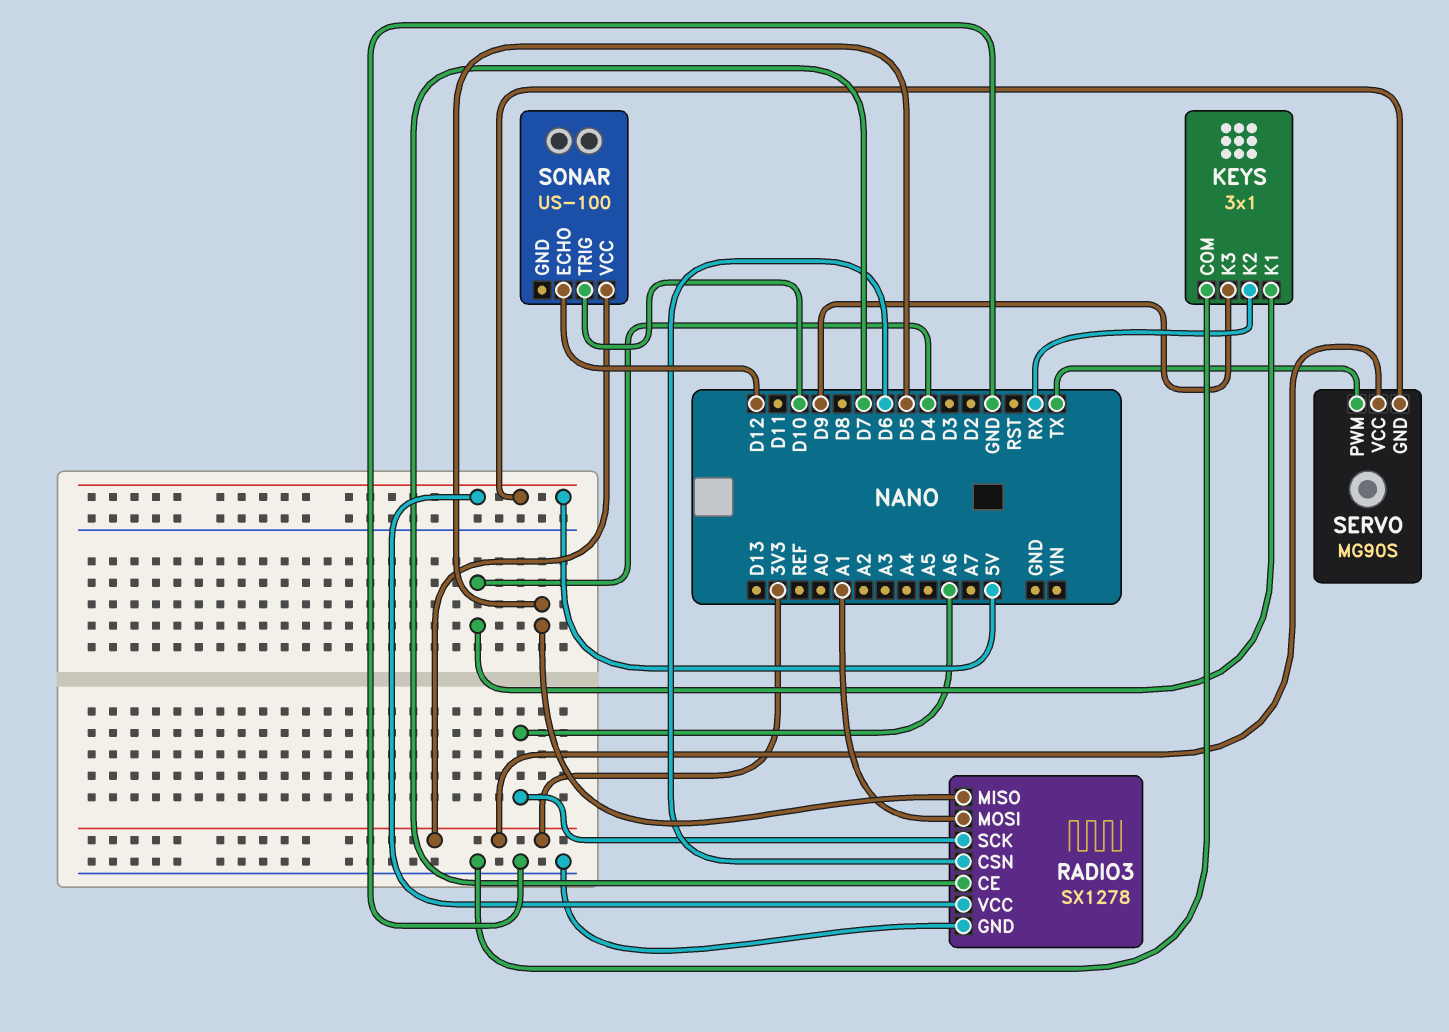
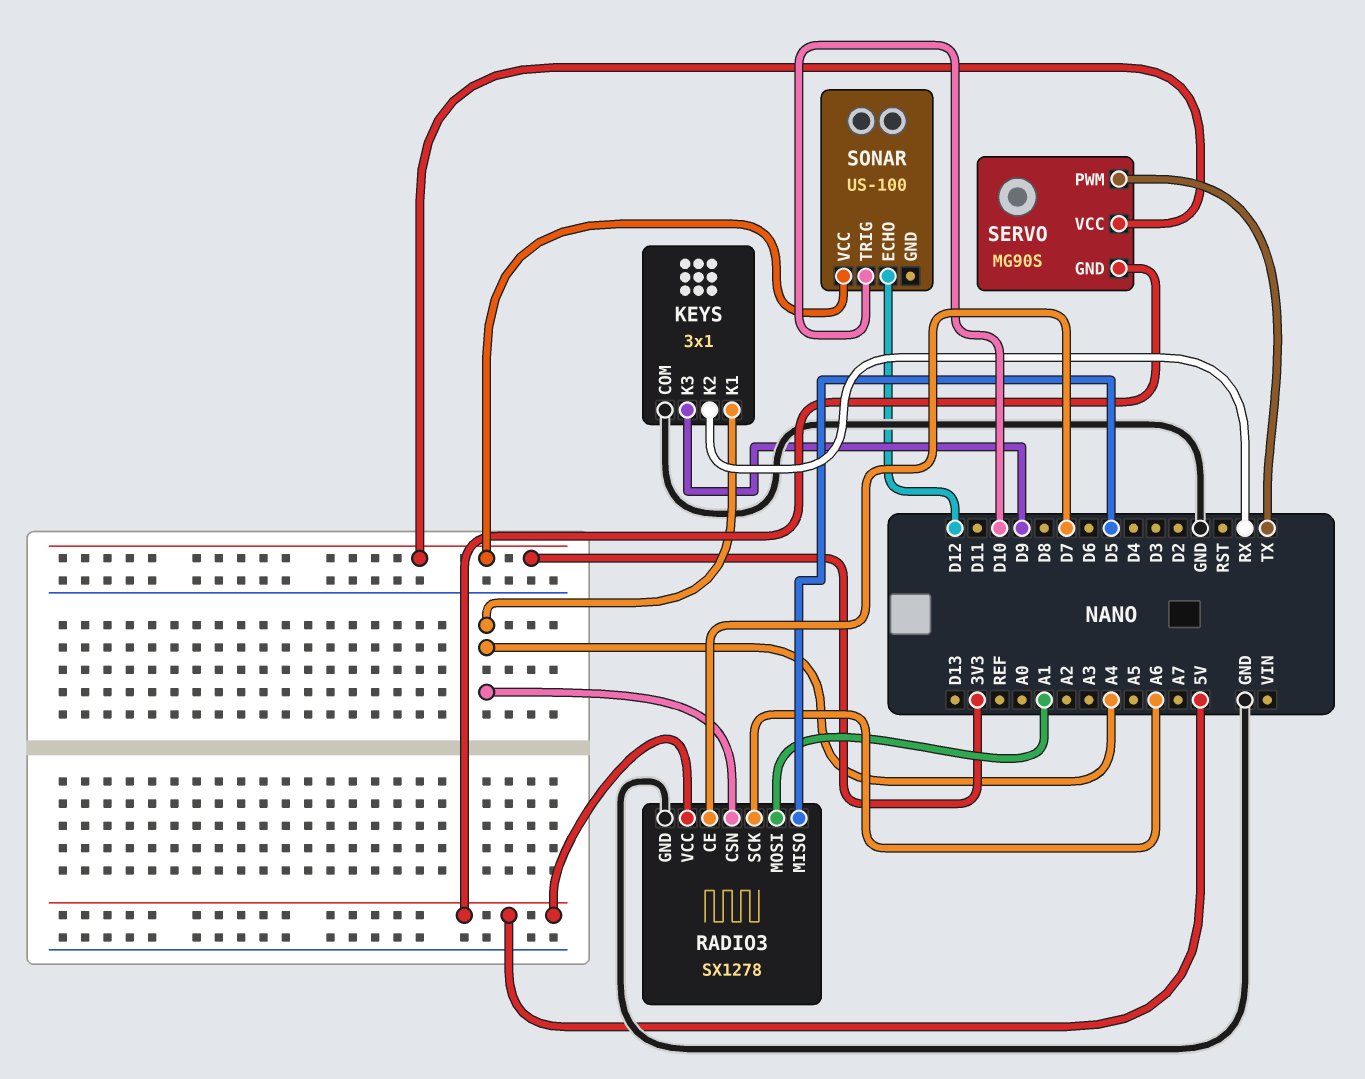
KEYS pin K1: D4 -> A4
RADIO3 pin CSN: D6 -> A4

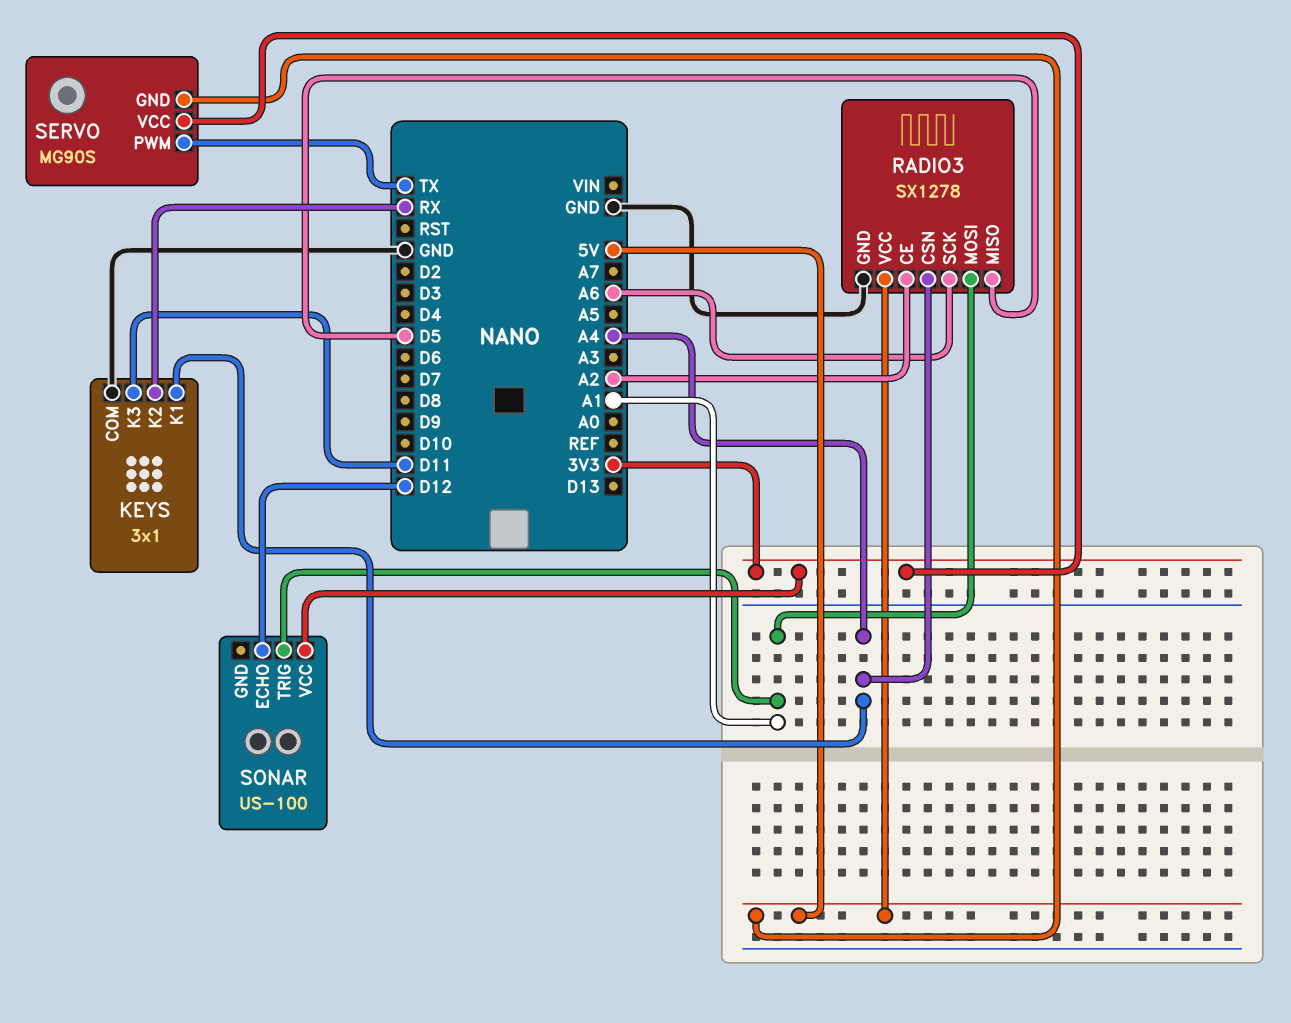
KEYS pin K3: D9 -> D11
RADIO3 pin CE: D7 -> A2
SONAR pin TRIG: D10 -> A1

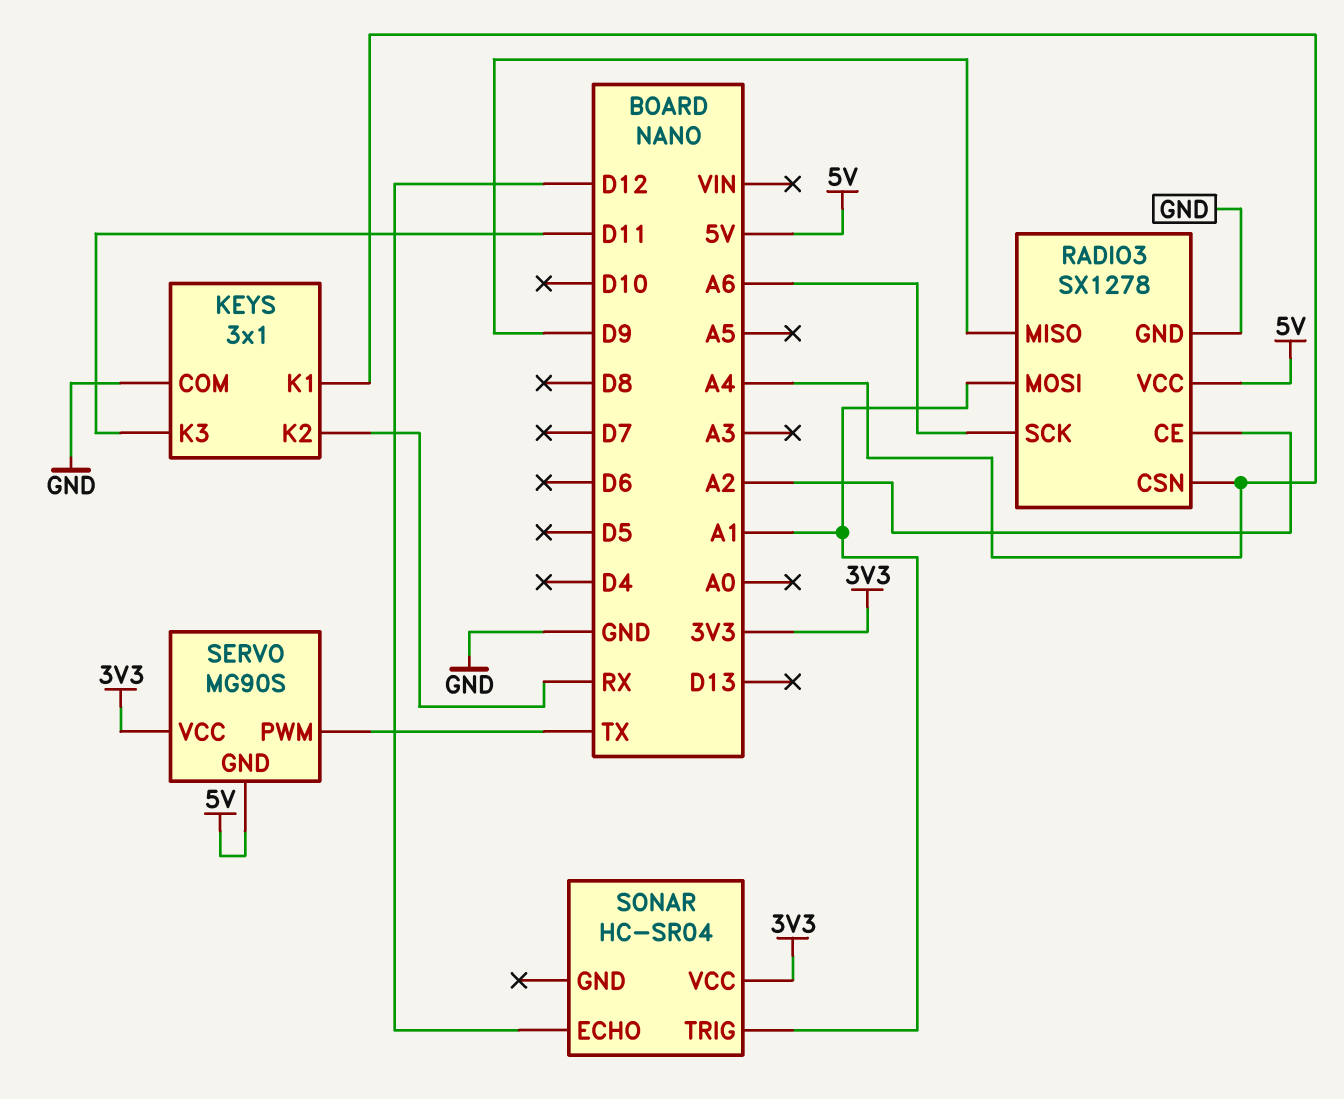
RADIO3 pin MISO: D5 -> D9
SONAR: US-100 -> HC-SR04

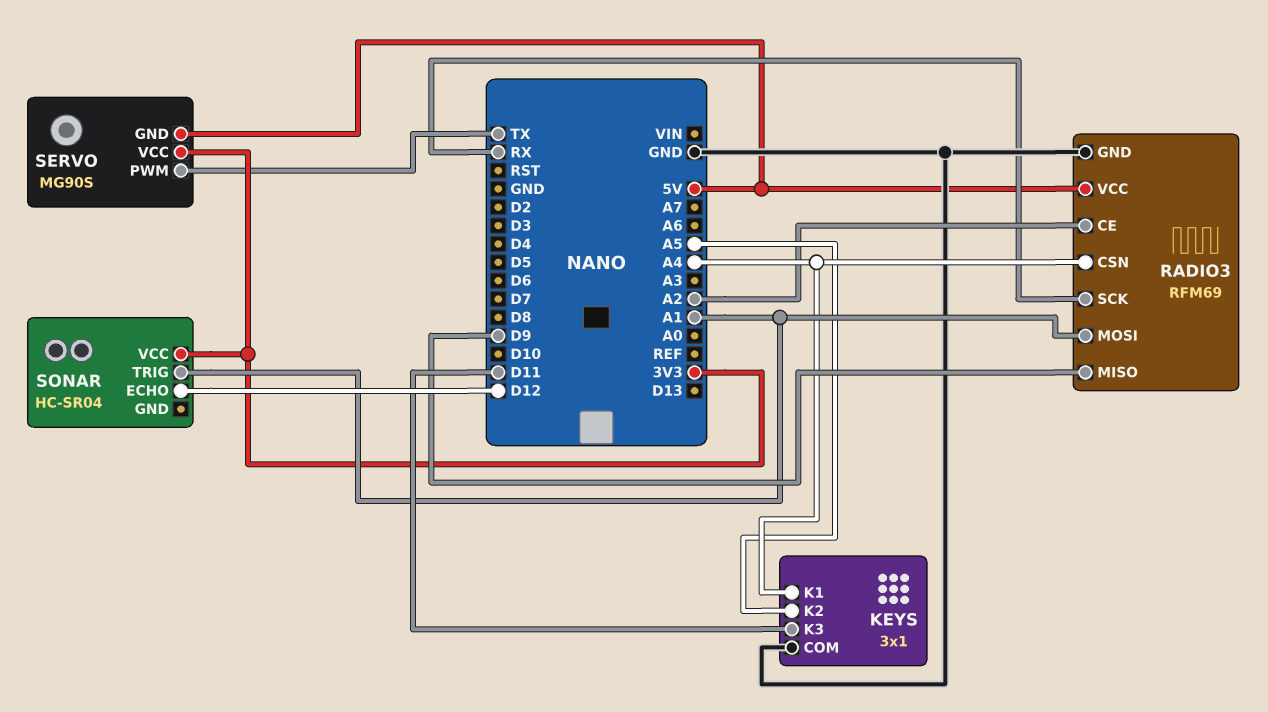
KEYS pin K2: RX -> A5
RADIO3: SX1278 -> RFM69
RADIO3 pin SCK: A6 -> RX

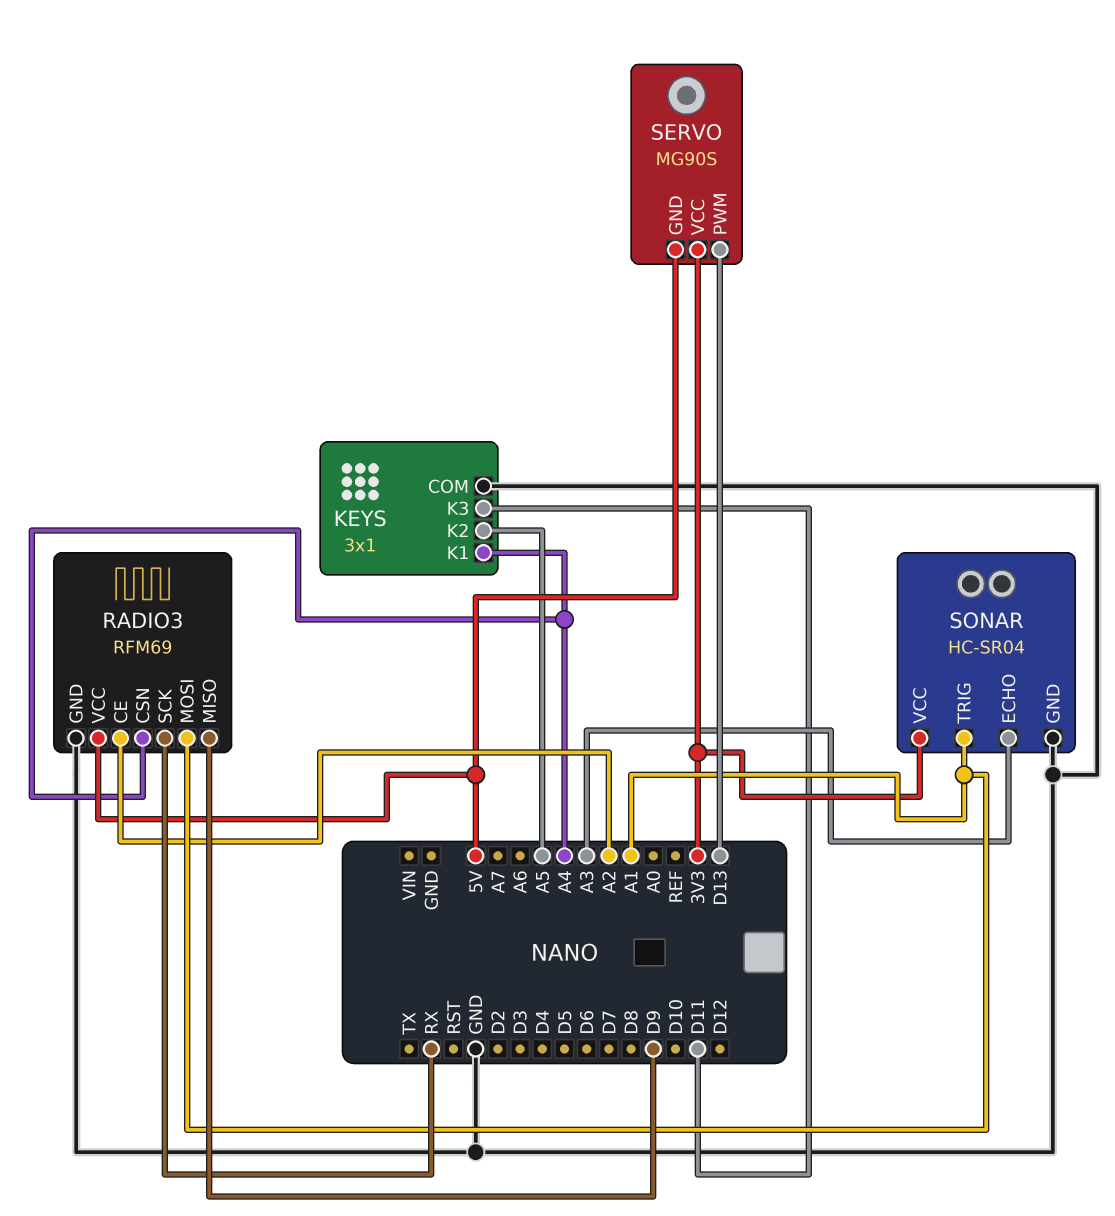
SERVO pin PWM: TX -> D13
SONAR pin ECHO: D12 -> A3
SONAR pin GND: none -> GND

